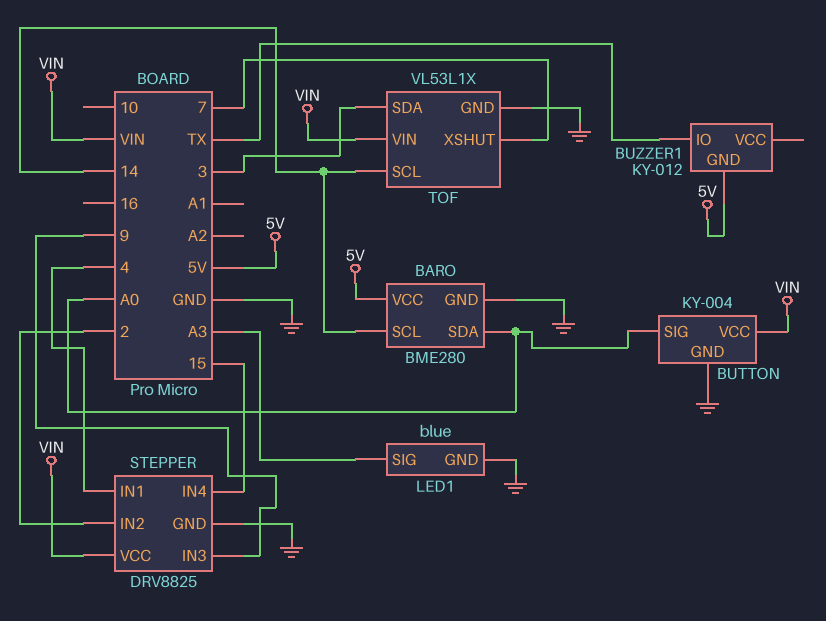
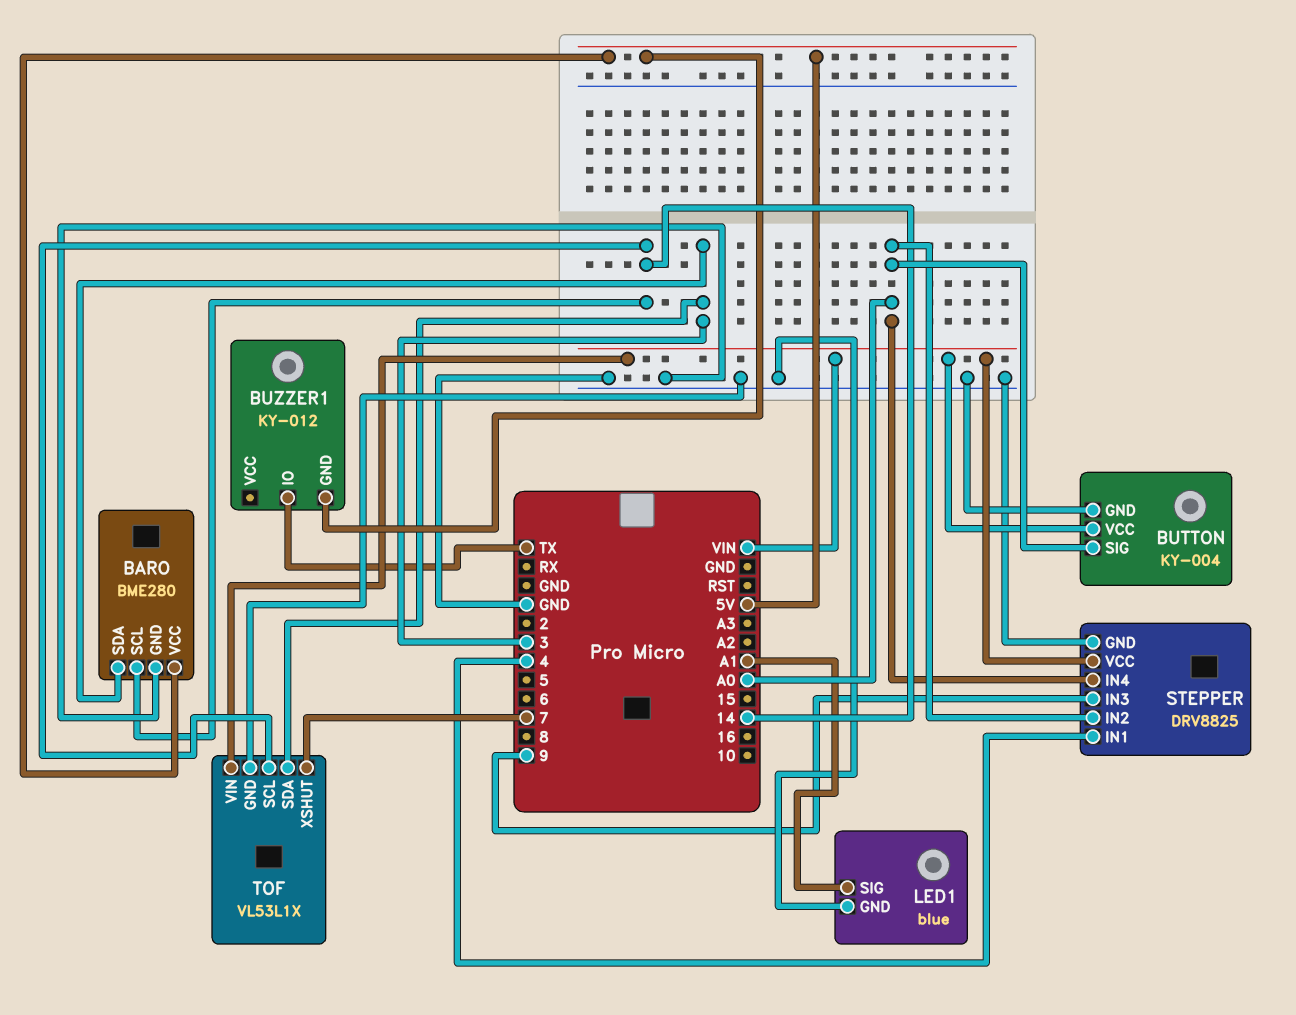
BARO pin SDA: A0 -> 3
LED1 pin SIG: A3 -> A1
STEPPER pin IN2: 2 -> A0
STEPPER pin IN4: 15 -> A0

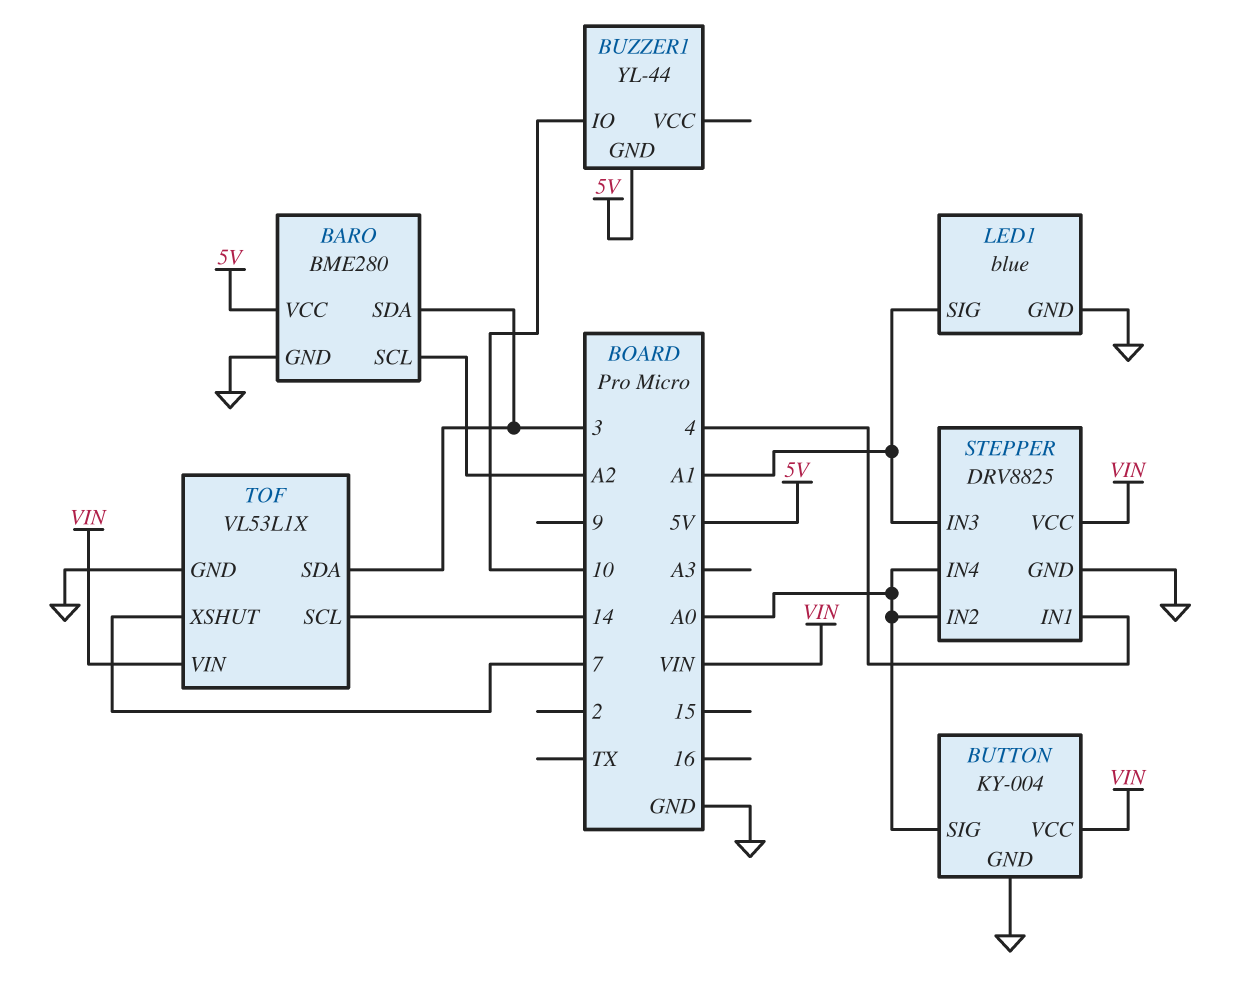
BARO pin SCL: 14 -> A2
BUZZER1: KY-012 -> YL-44
BUZZER1 pin IO: TX -> 10
STEPPER pin IN3: 9 -> A1

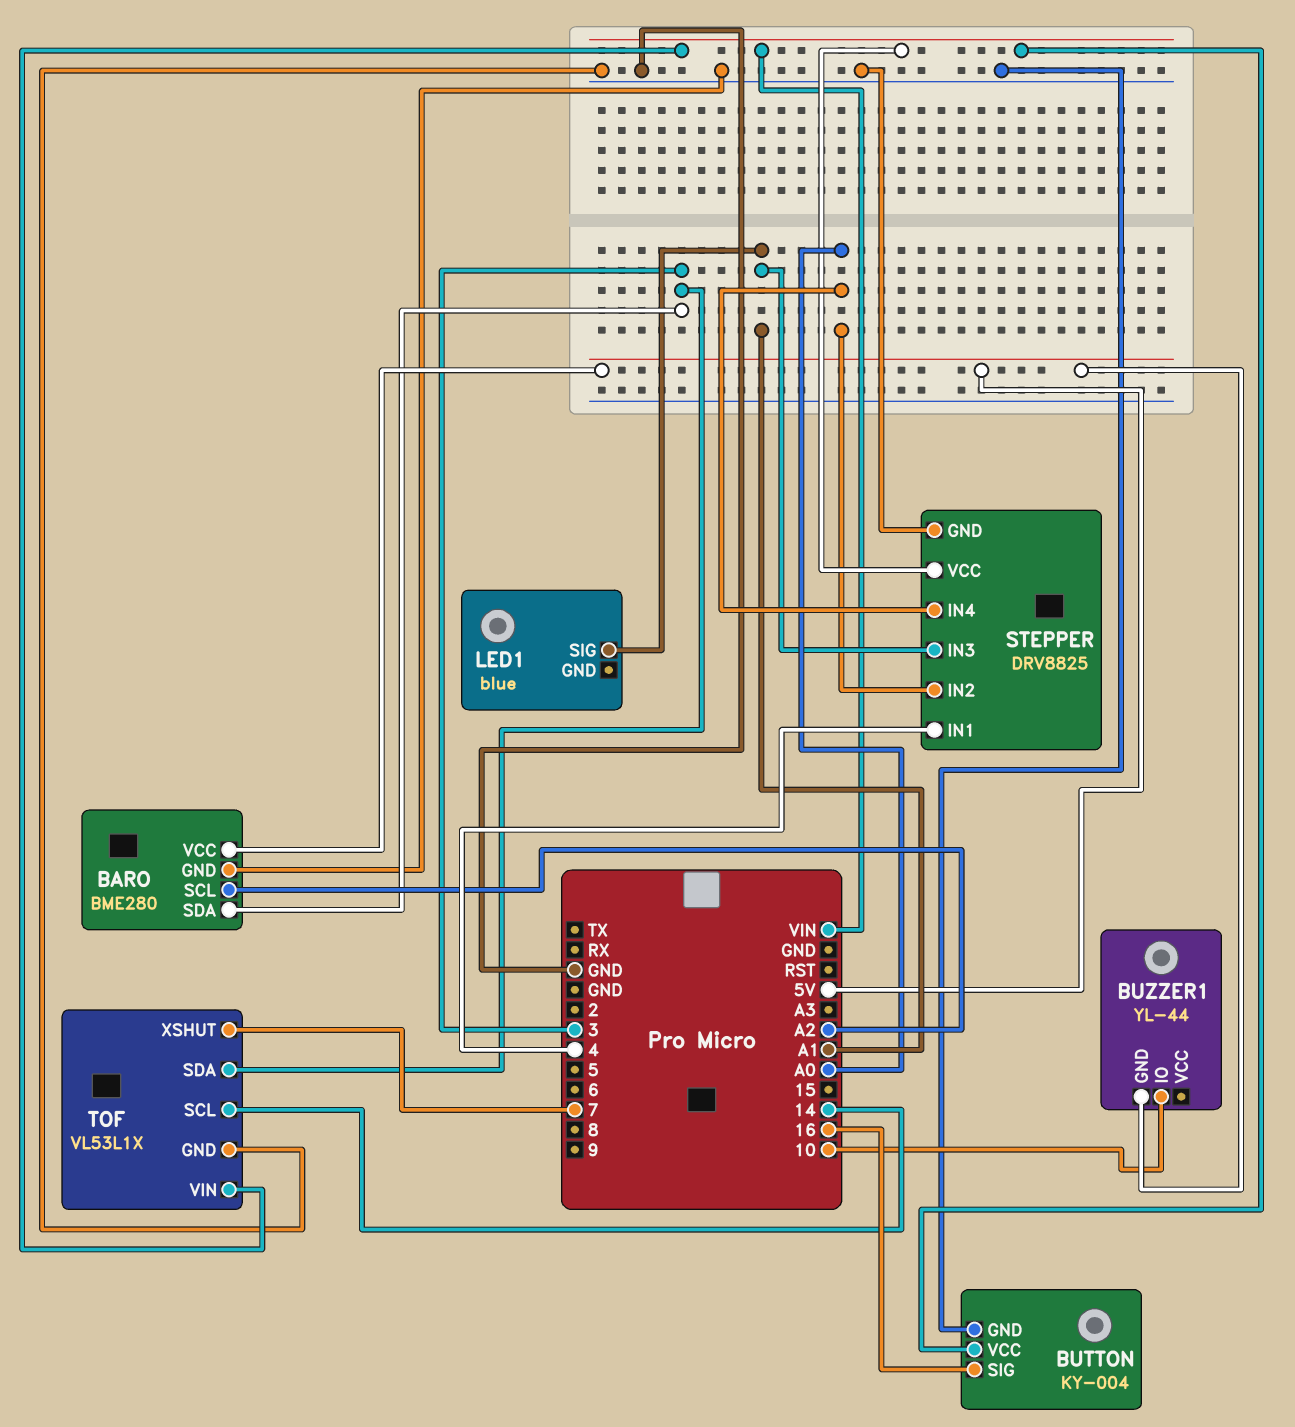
BUTTON pin SIG: A0 -> 16
LED1 pin GND: GND -> none

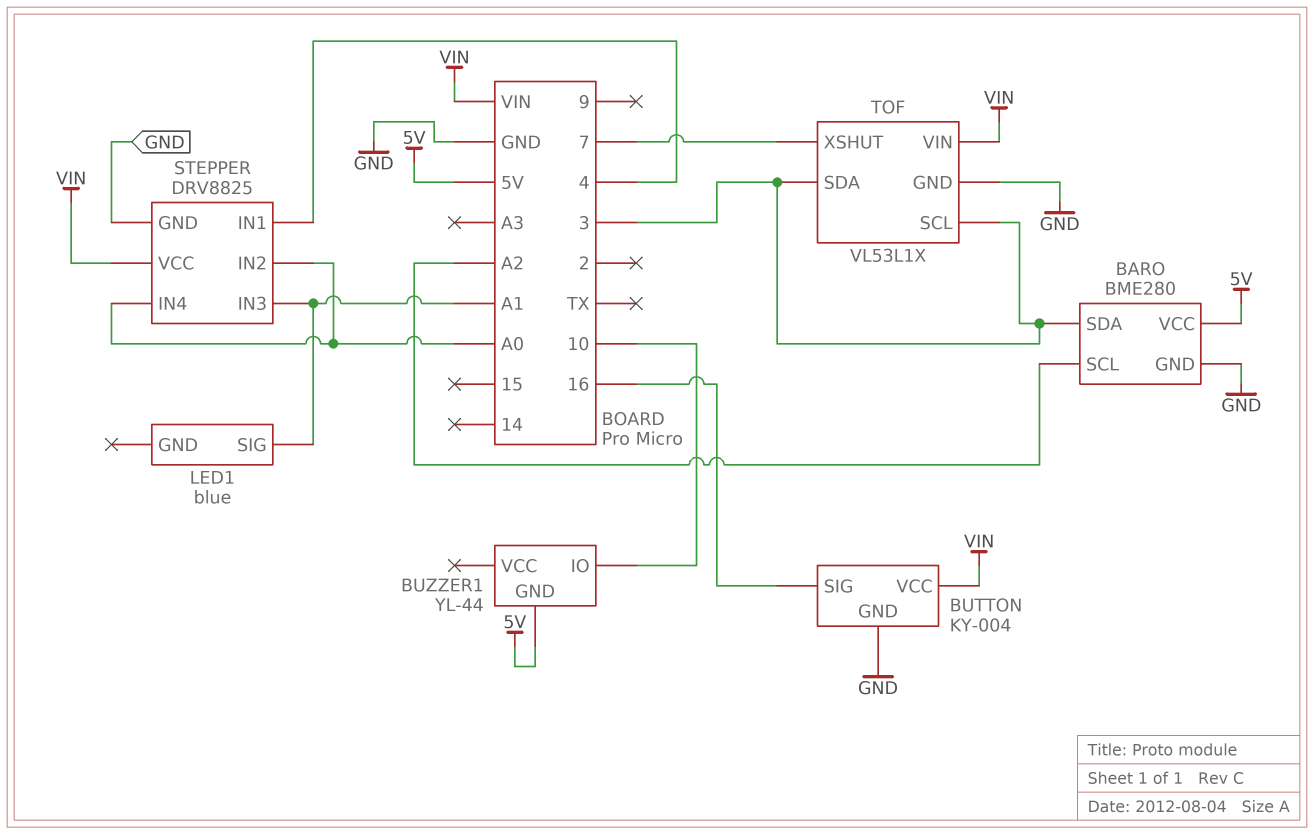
TOF pin SCL: 14 -> 3

